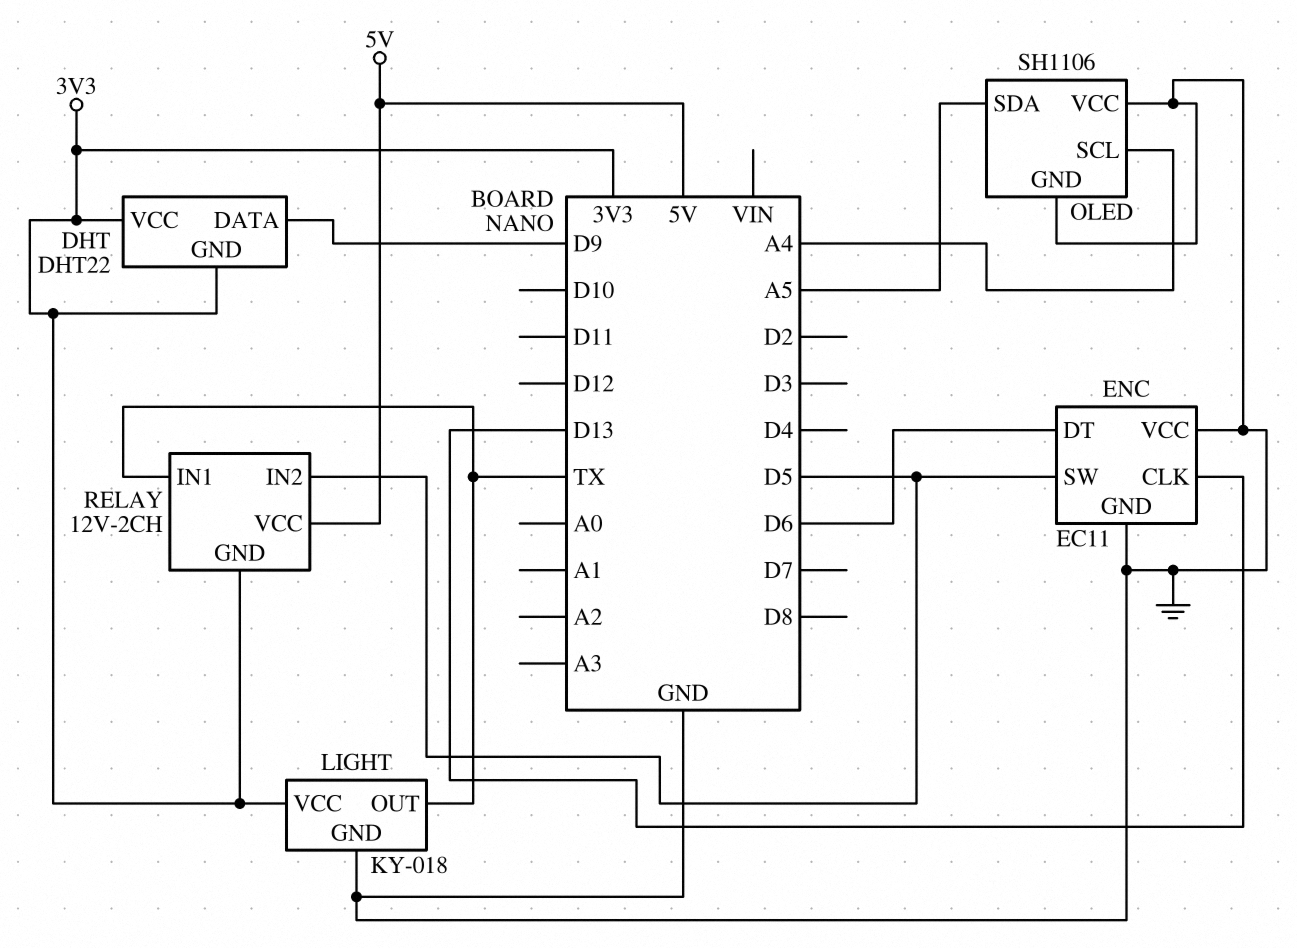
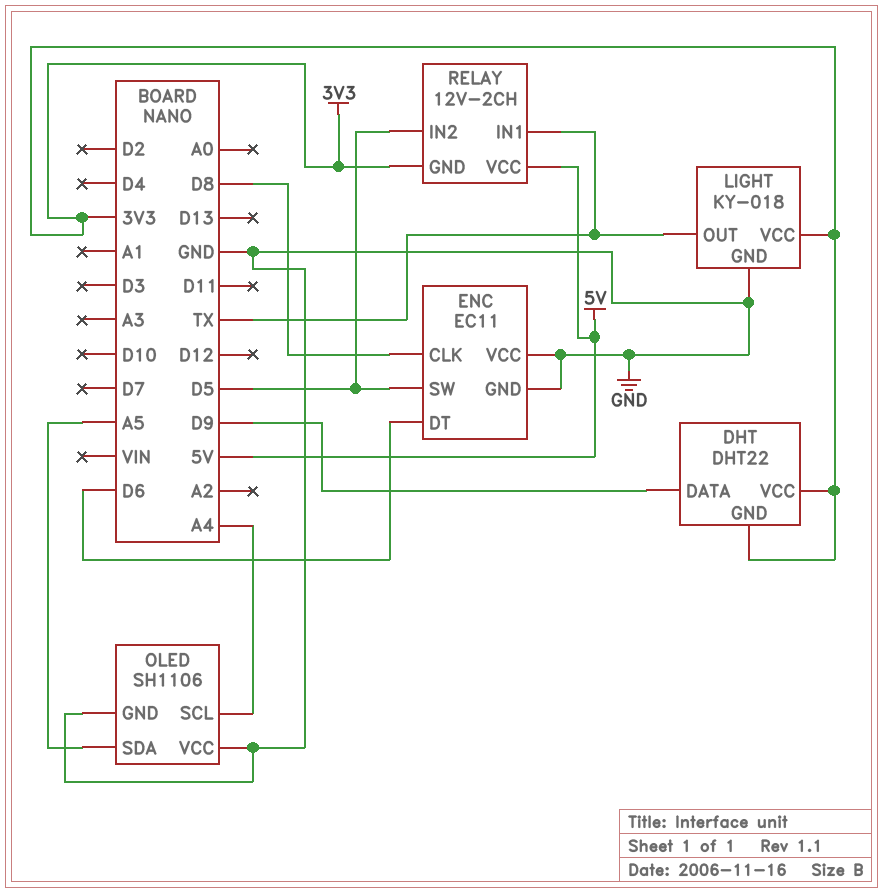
ENC pin CLK: D13 -> D8

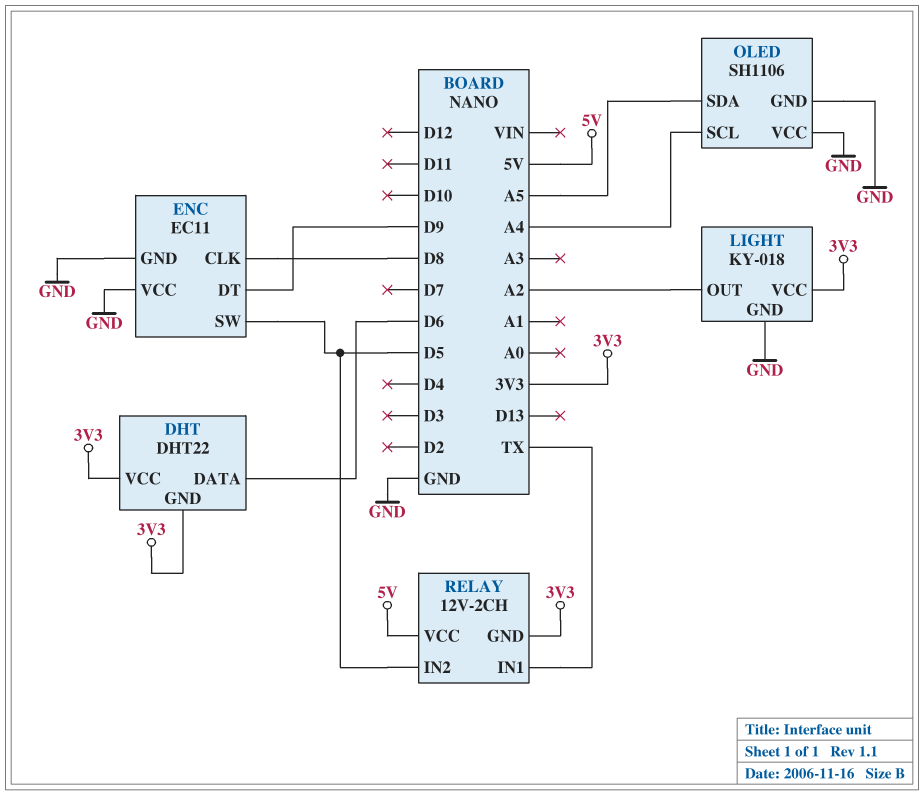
DHT pin DATA: D9 -> D6
ENC pin DT: D6 -> D9
LIGHT pin OUT: TX -> A2

